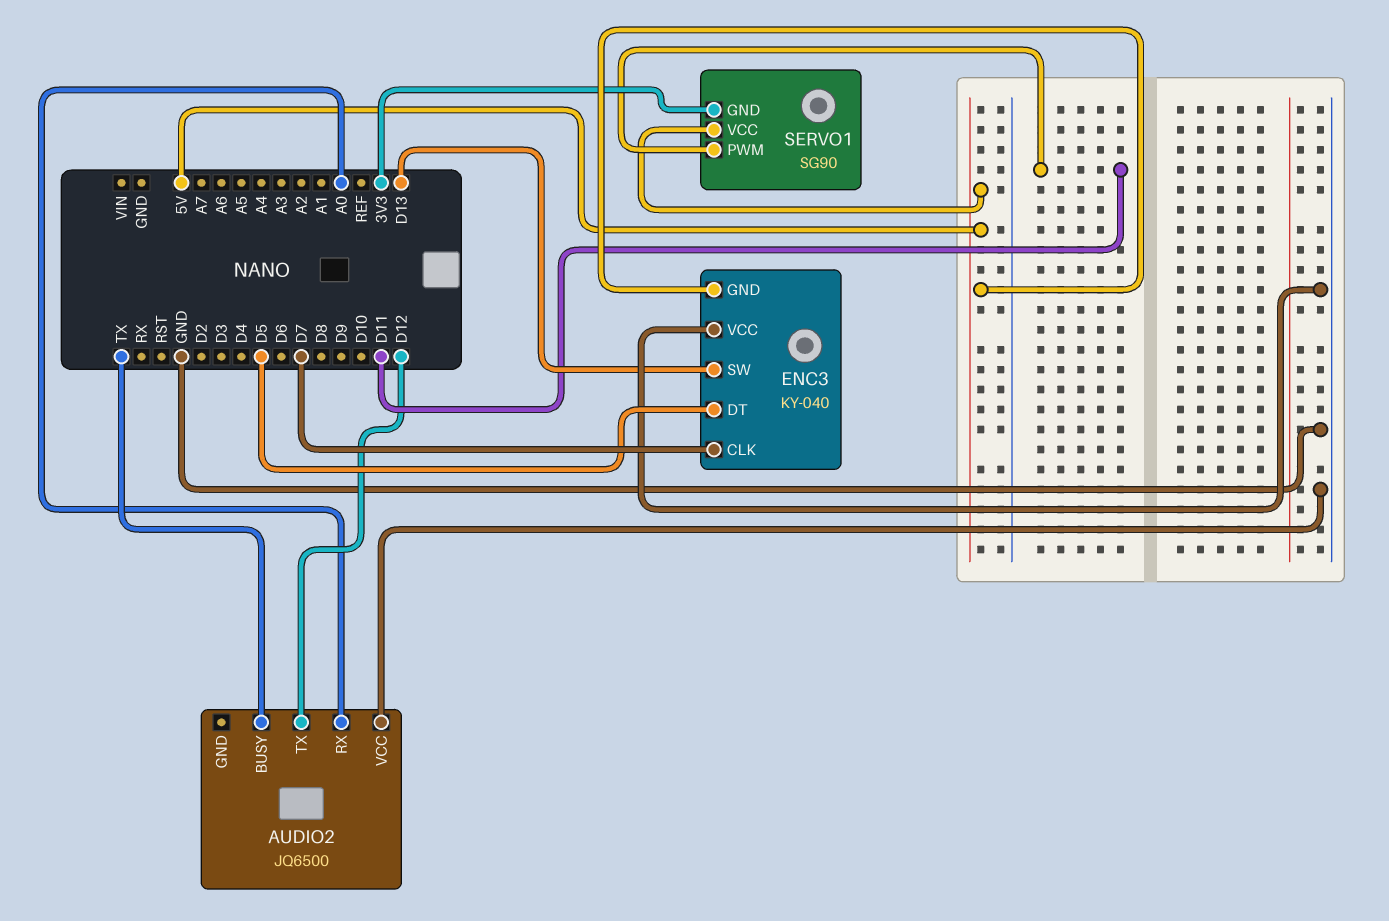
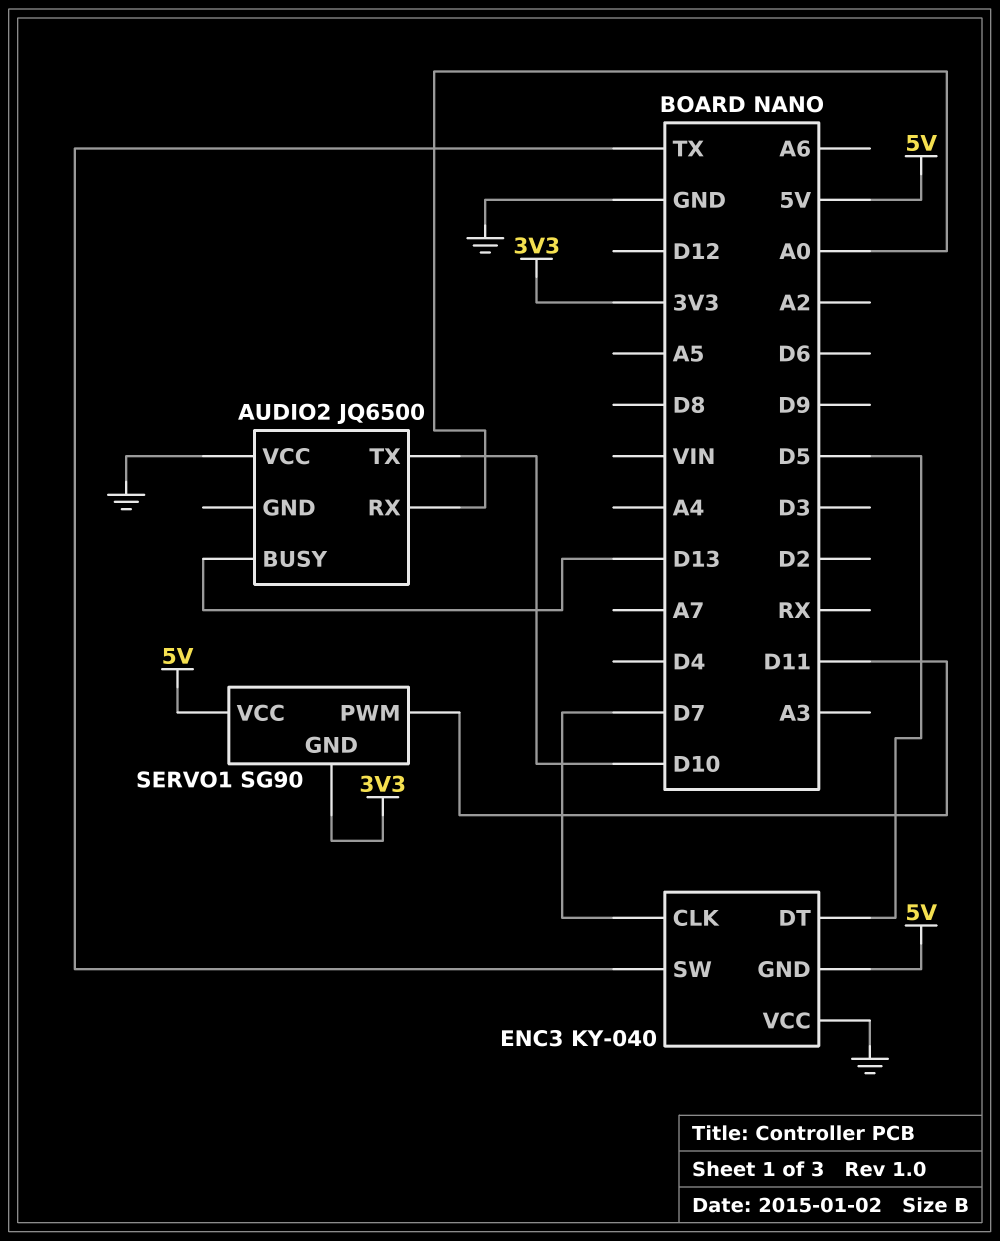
AUDIO2 pin BUSY: TX -> D13
AUDIO2 pin TX: D12 -> D10
ENC3 pin SW: D13 -> TX

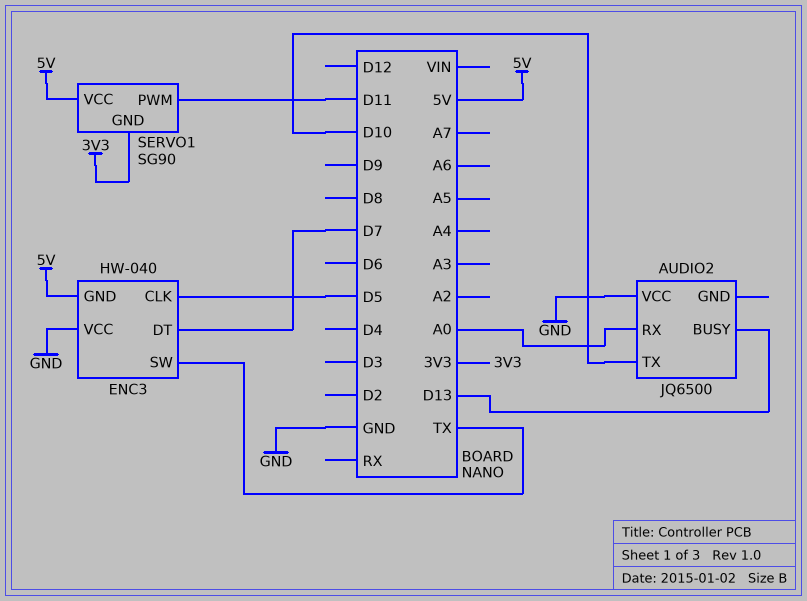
ENC3: KY-040 -> HW-040
ENC3 pin CLK: D7 -> D5
ENC3 pin DT: D5 -> D7

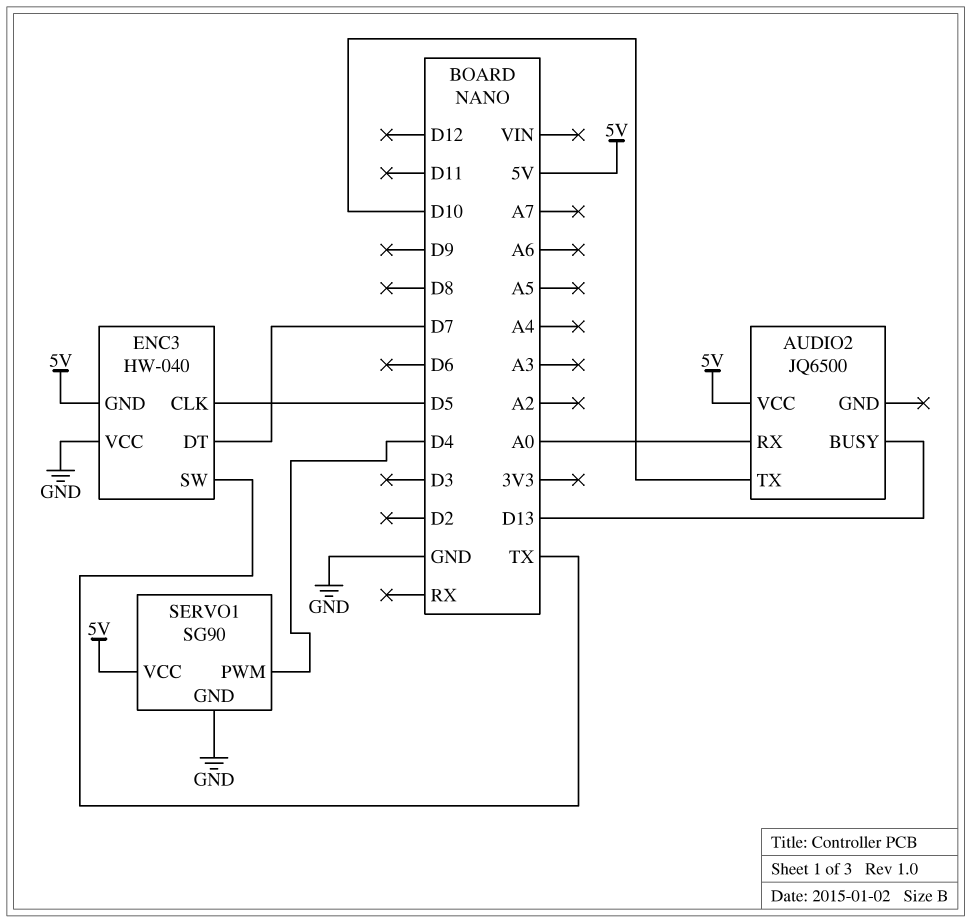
AUDIO2 pin VCC: GND -> 5V
SERVO1 pin GND: 3V3 -> GND
SERVO1 pin PWM: D11 -> D4

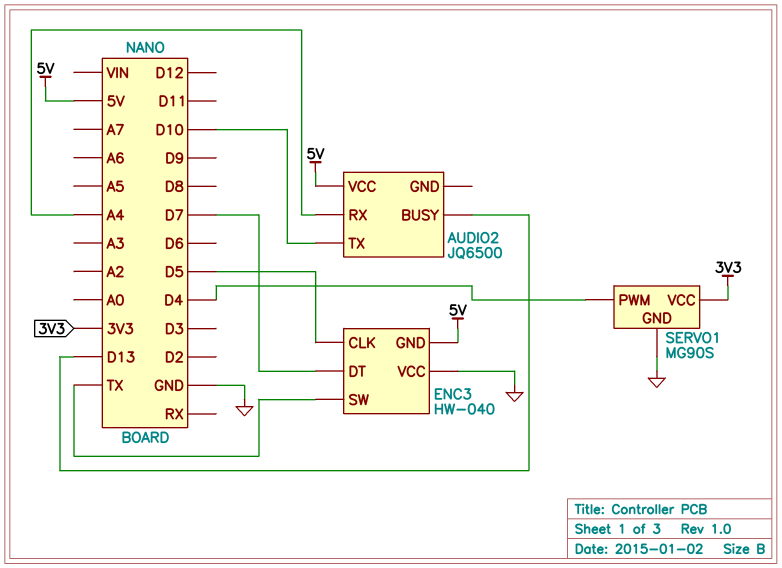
AUDIO2 pin RX: A0 -> A4
SERVO1: SG90 -> MG90S
SERVO1 pin VCC: 5V -> 3V3

